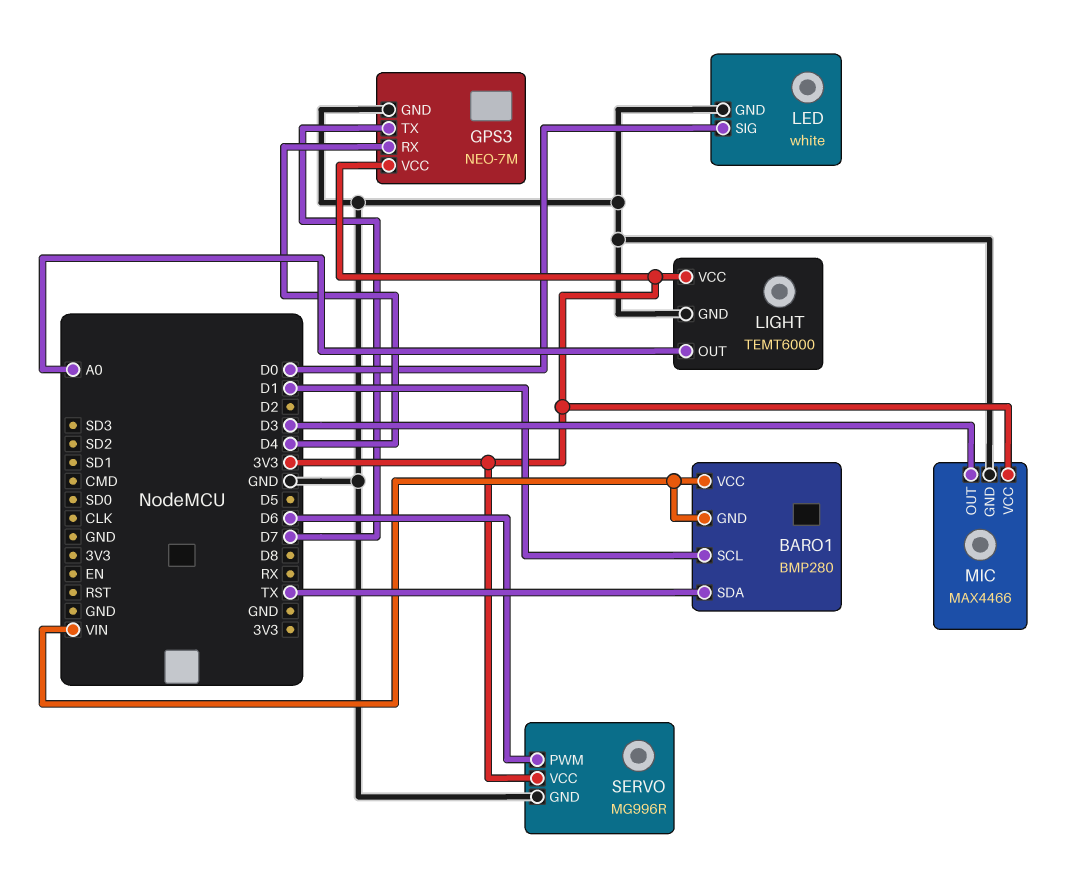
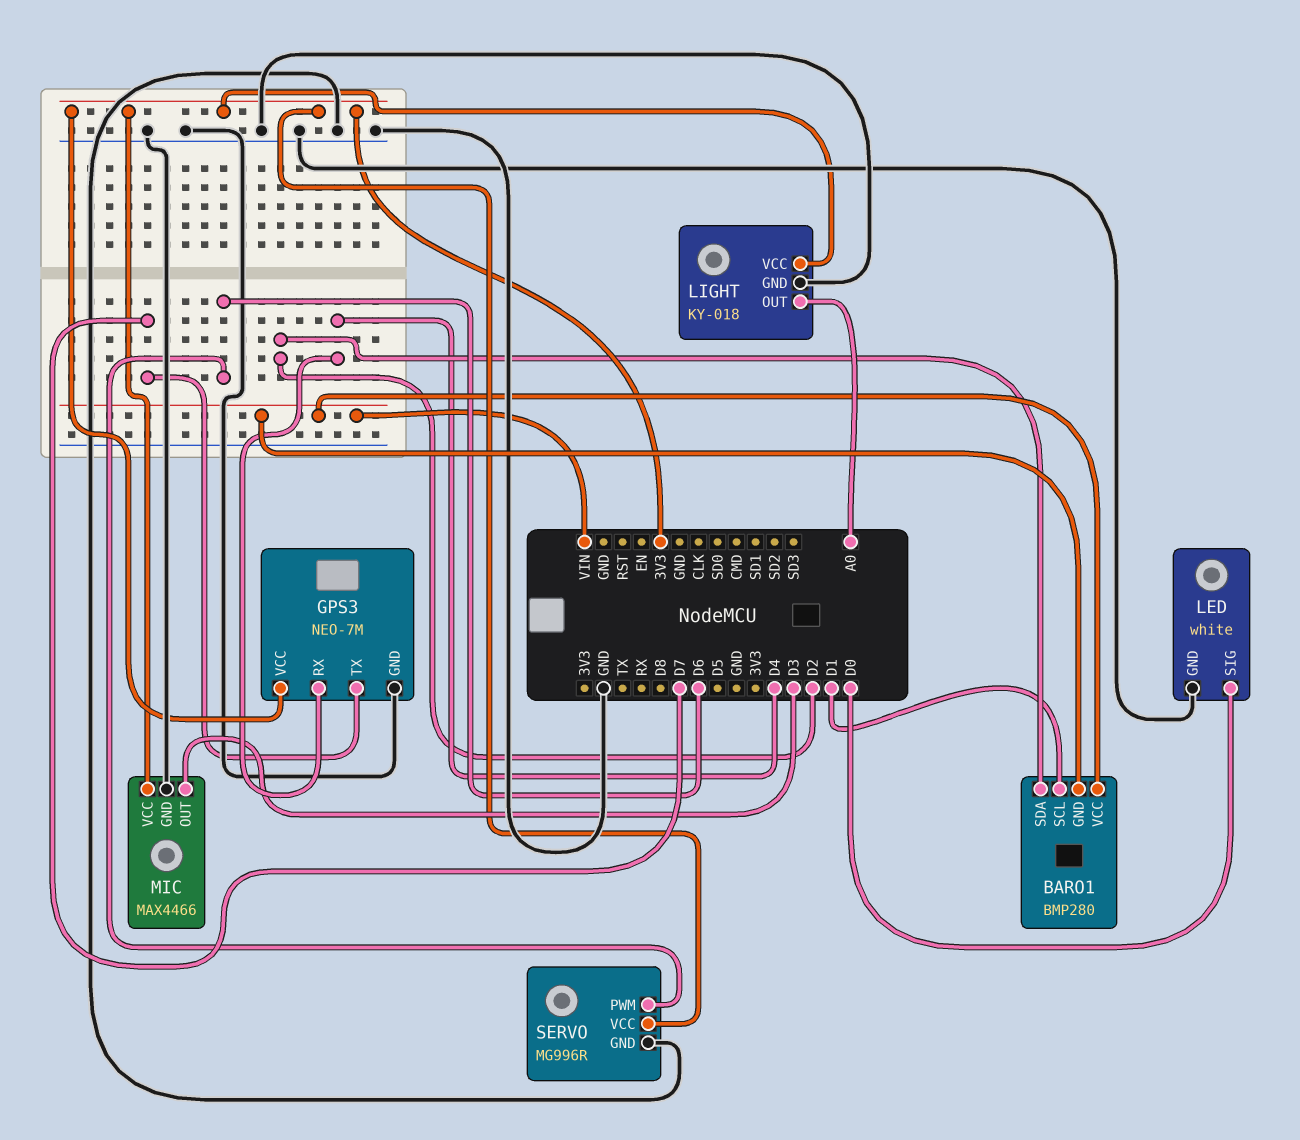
BARO1 pin SDA: TX -> D2
LIGHT: TEMT6000 -> KY-018

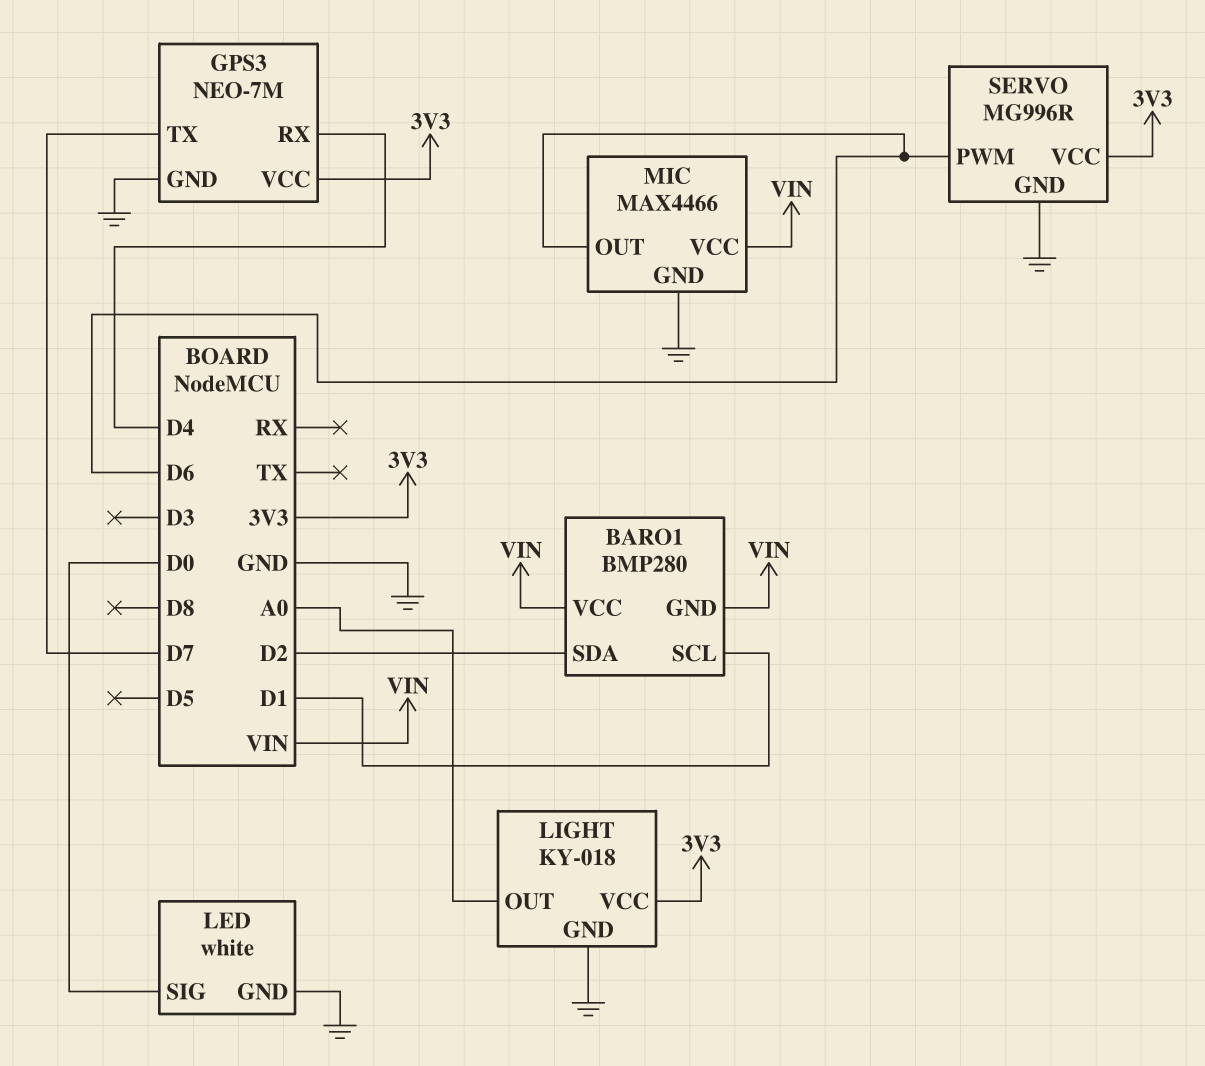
MIC pin OUT: D3 -> D6
MIC pin VCC: 3V3 -> VIN

